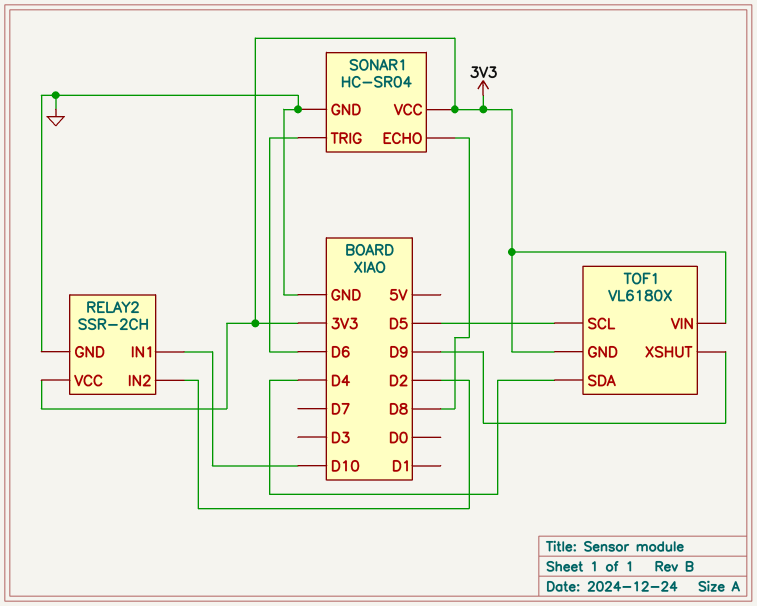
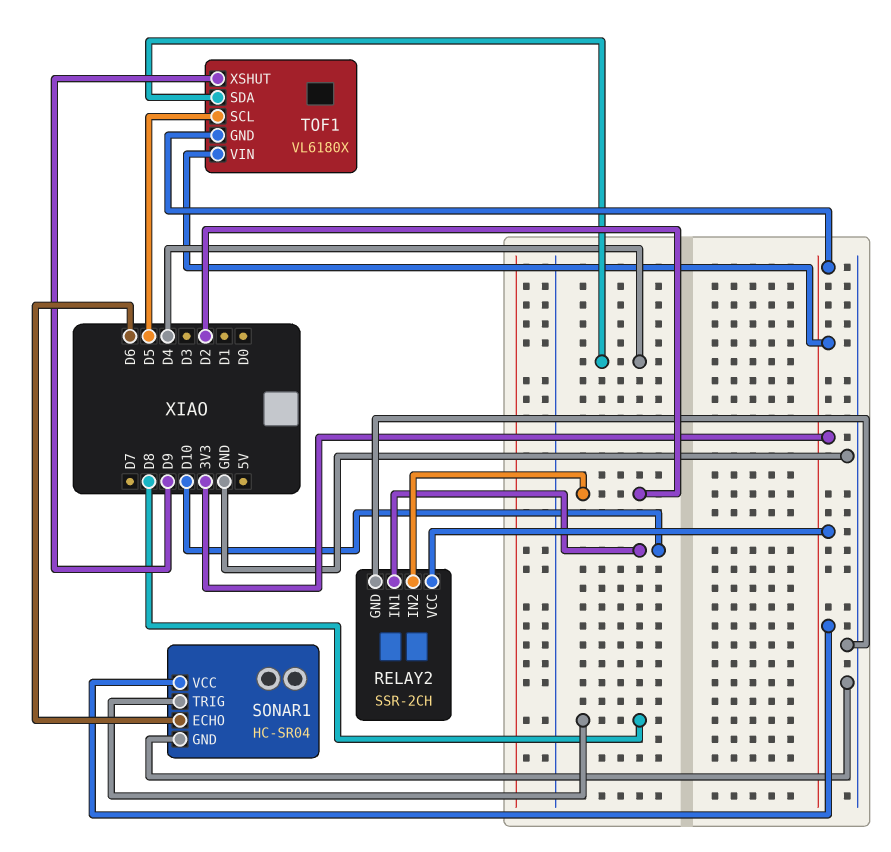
SONAR1 pin ECHO: D8 -> D6
SONAR1 pin TRIG: D6 -> D8

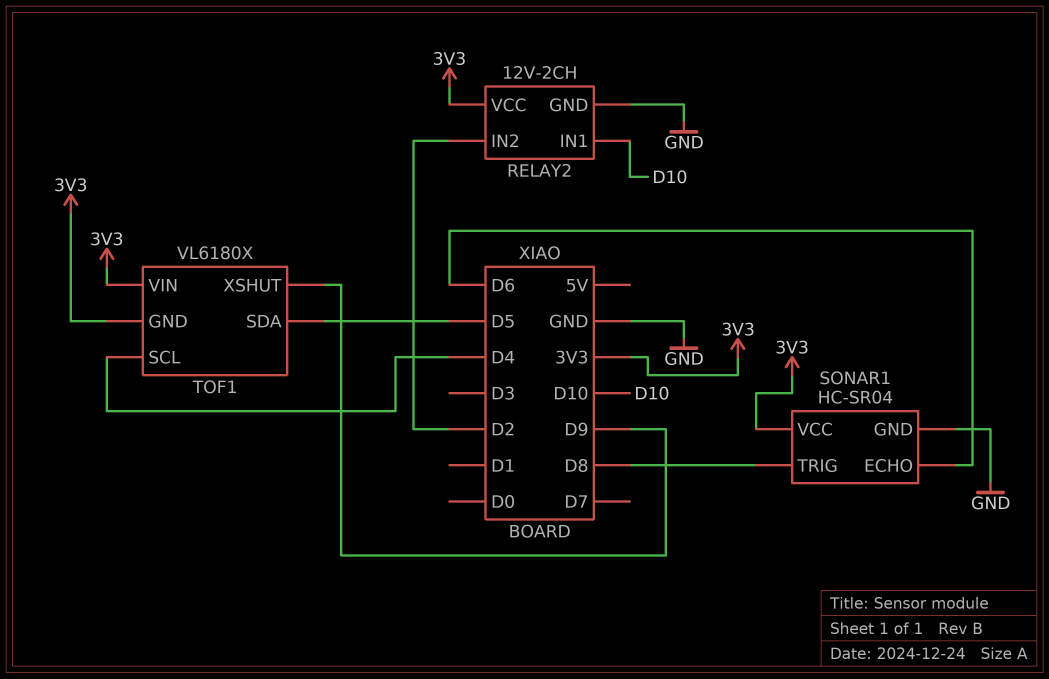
RELAY2: SSR-2CH -> 12V-2CH
TOF1 pin SCL: D5 -> D4
TOF1 pin SDA: D4 -> D5

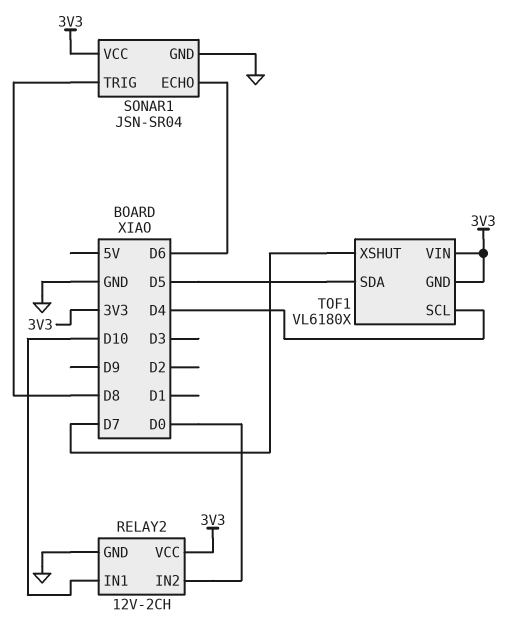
RELAY2 pin IN2: D2 -> D0
SONAR1: HC-SR04 -> JSN-SR04
TOF1 pin XSHUT: D9 -> D7

